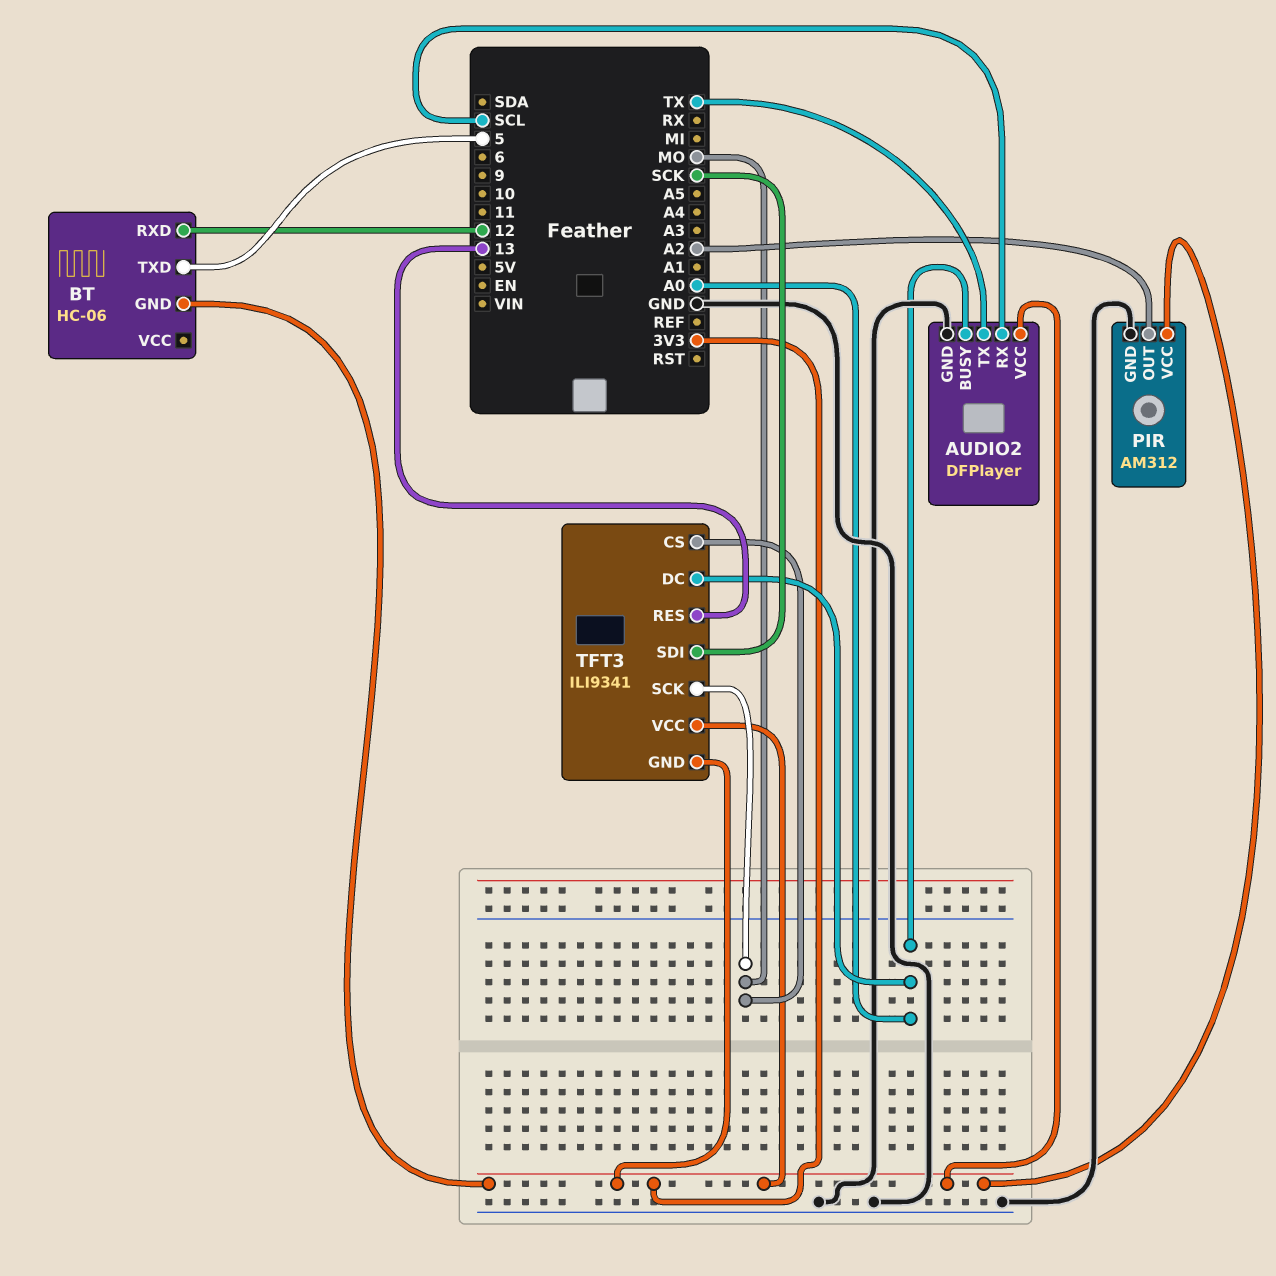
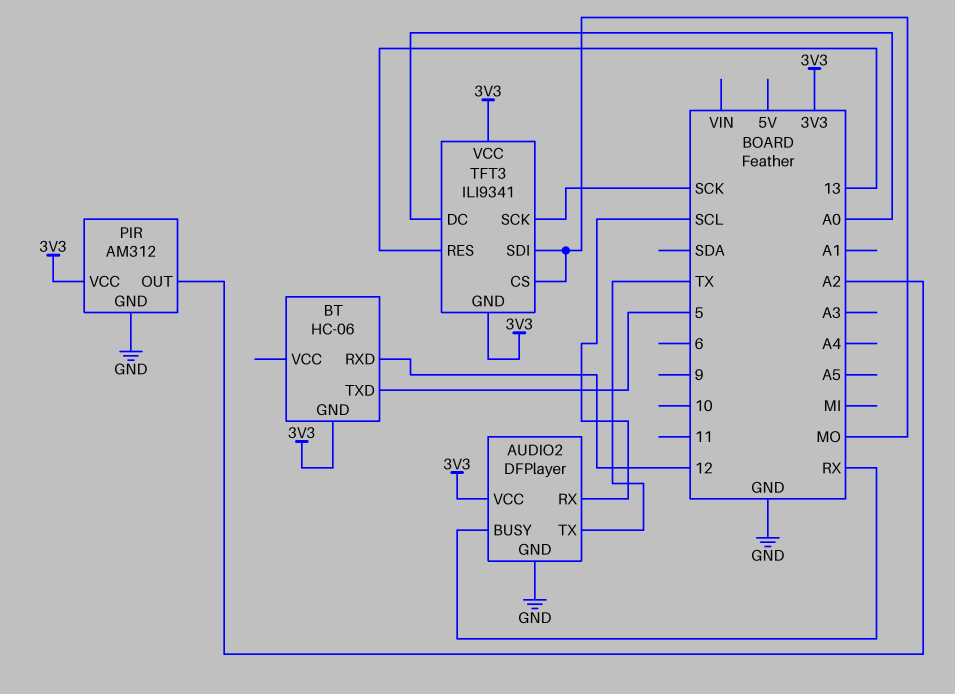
AUDIO2 pin BUSY: A0 -> RX
TFT3 pin SCK: MO -> SCK
TFT3 pin SDI: SCK -> MO

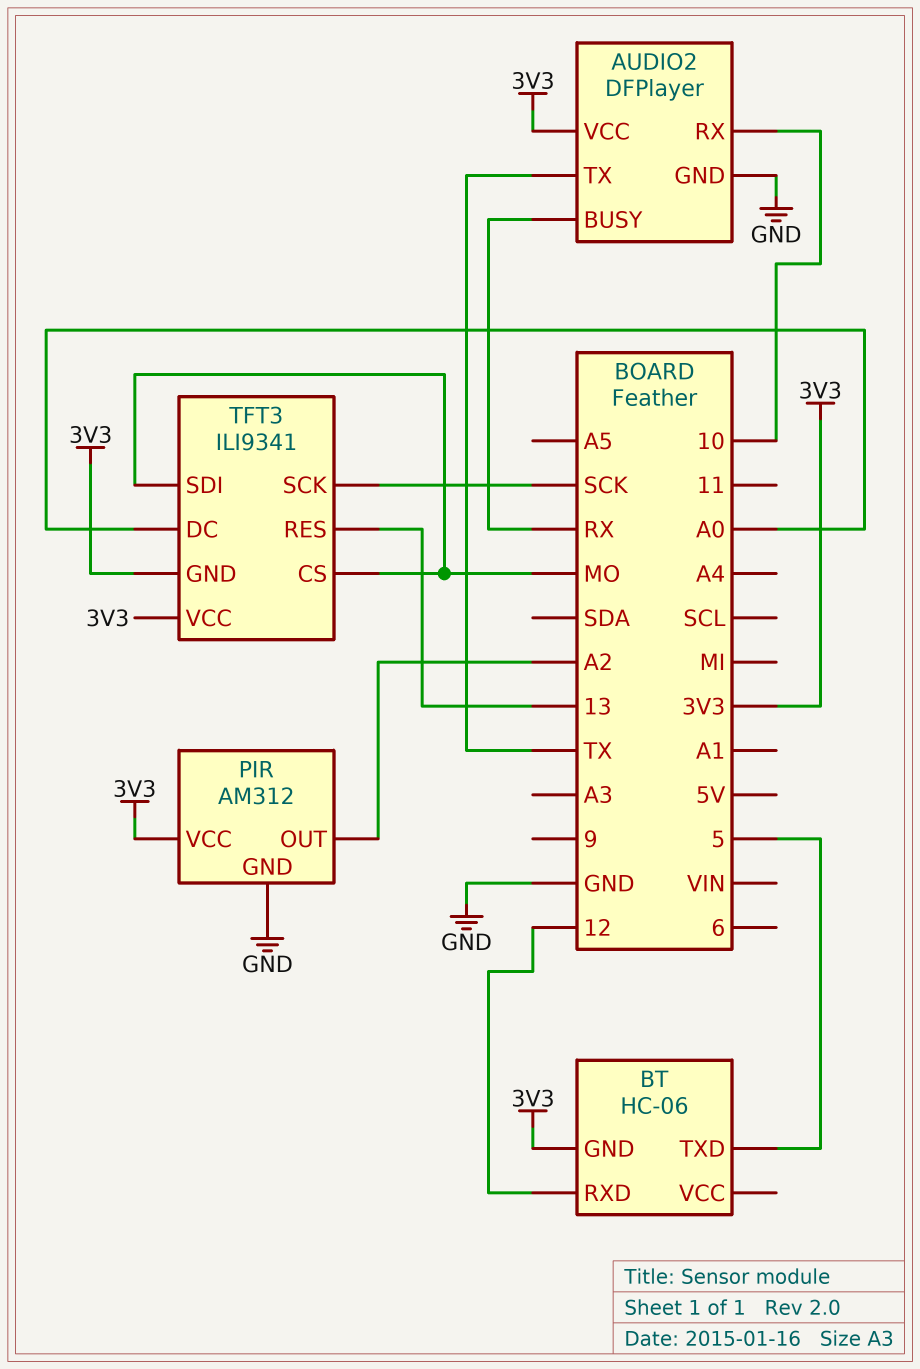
AUDIO2 pin RX: SCL -> 10

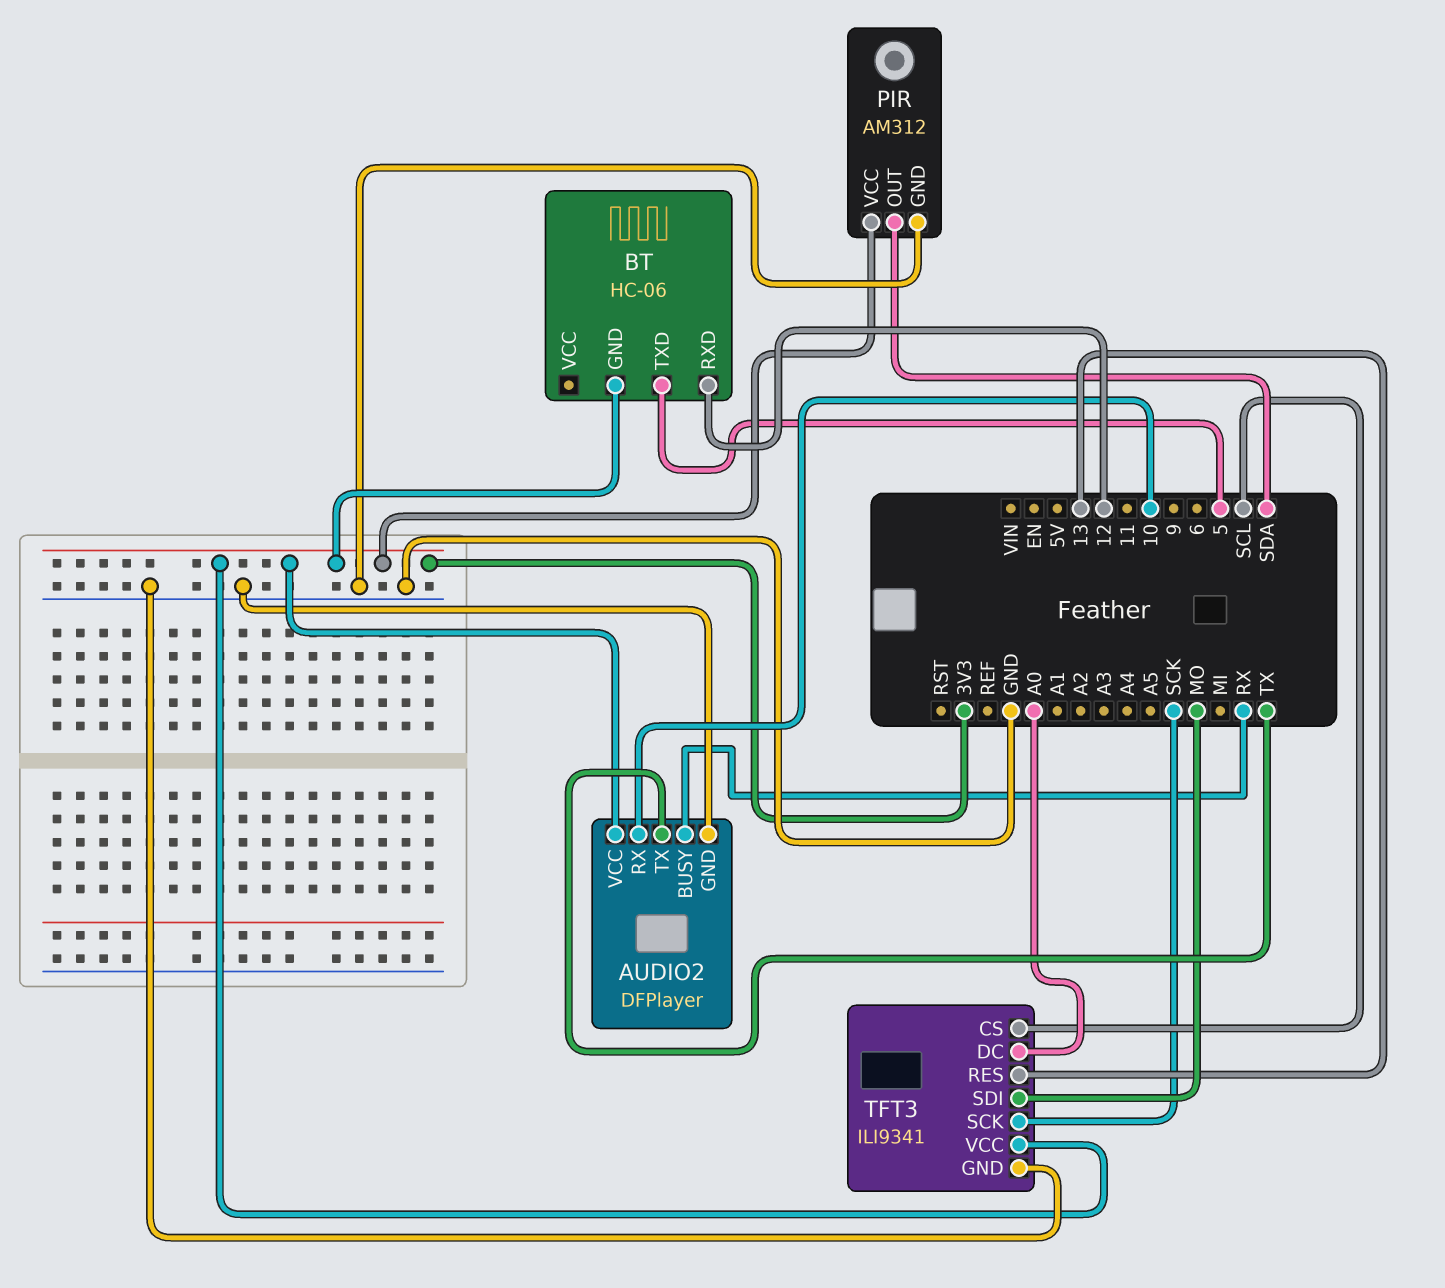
PIR pin OUT: A2 -> SDA
TFT3 pin CS: MO -> SCL
TFT3 pin GND: 3V3 -> GND

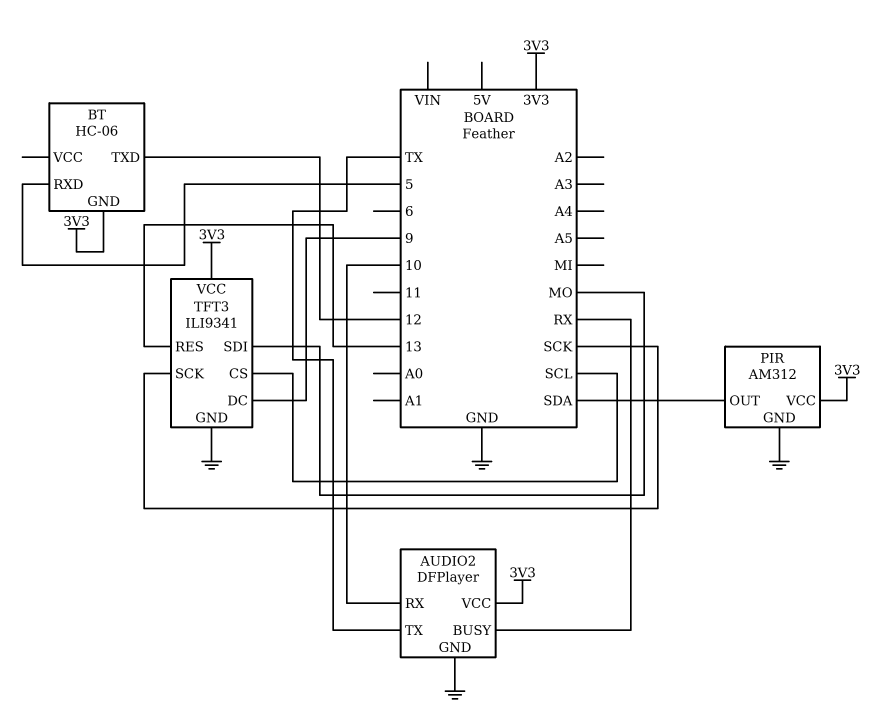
BT pin RXD: 12 -> 5
BT pin TXD: 5 -> 12
TFT3 pin DC: A0 -> 9

